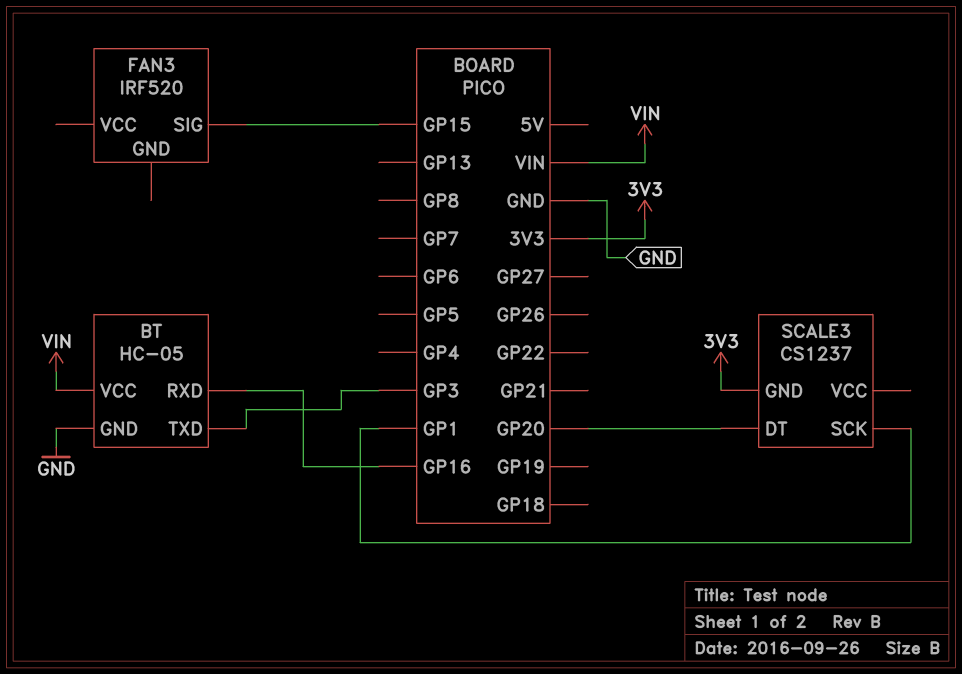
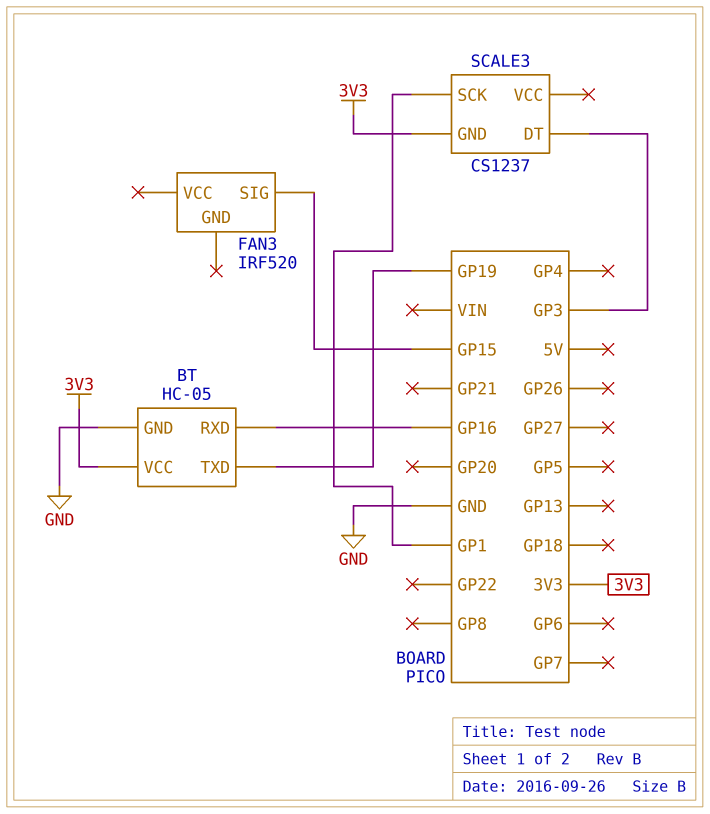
BT pin TXD: GP3 -> GP19
BT pin VCC: VIN -> 3V3
SCALE3 pin DT: GP20 -> GP3

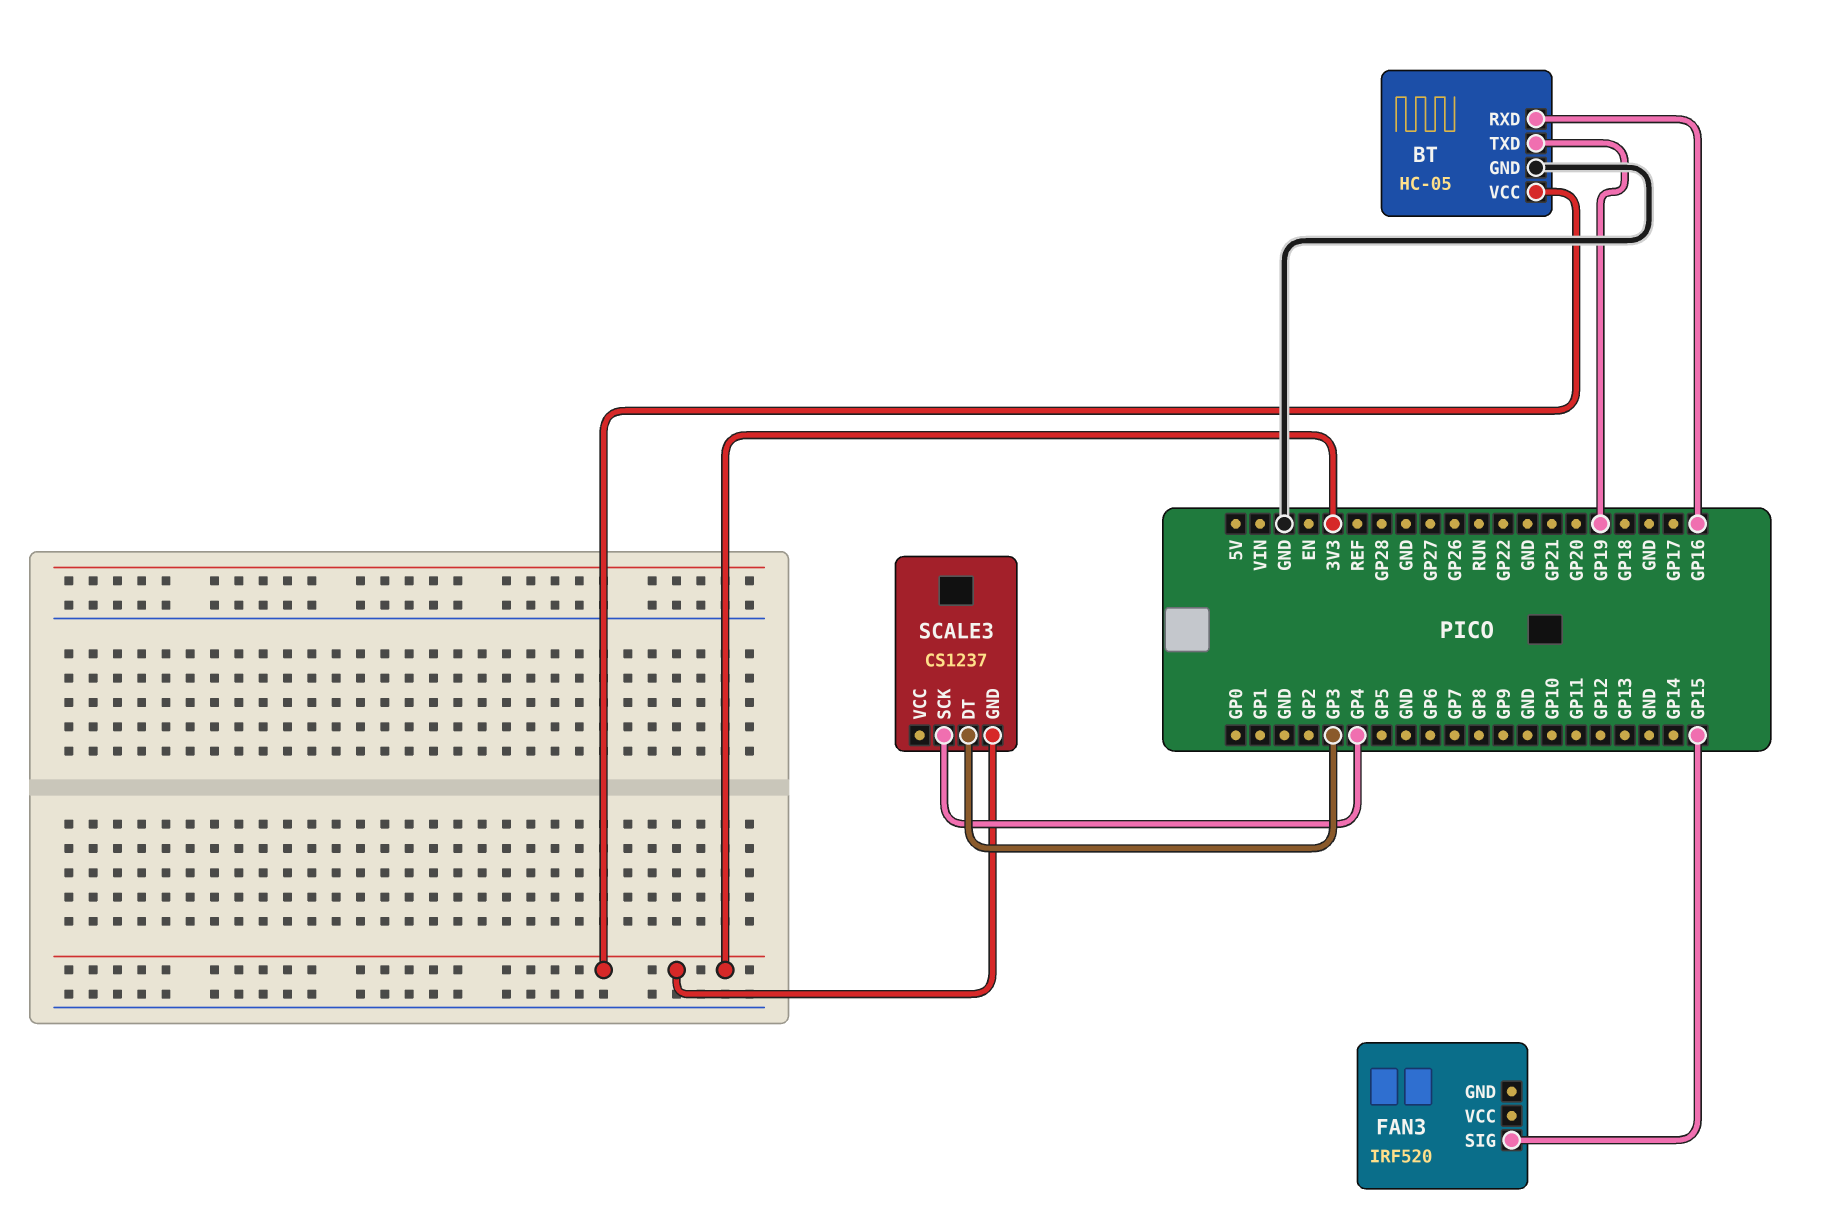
SCALE3 pin SCK: GP1 -> GP4

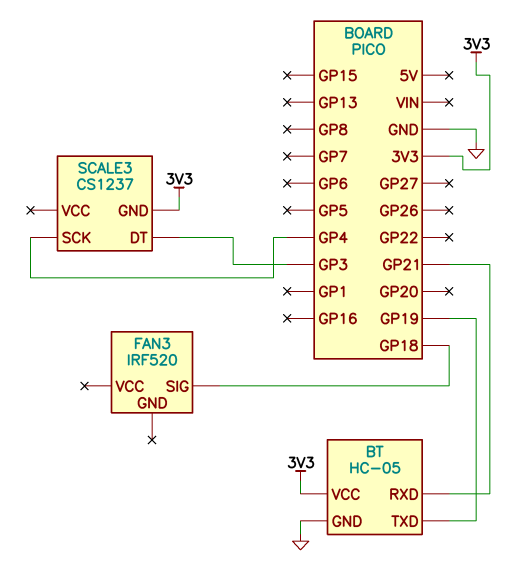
BT pin RXD: GP16 -> GP21
FAN3 pin SIG: GP15 -> GP18

